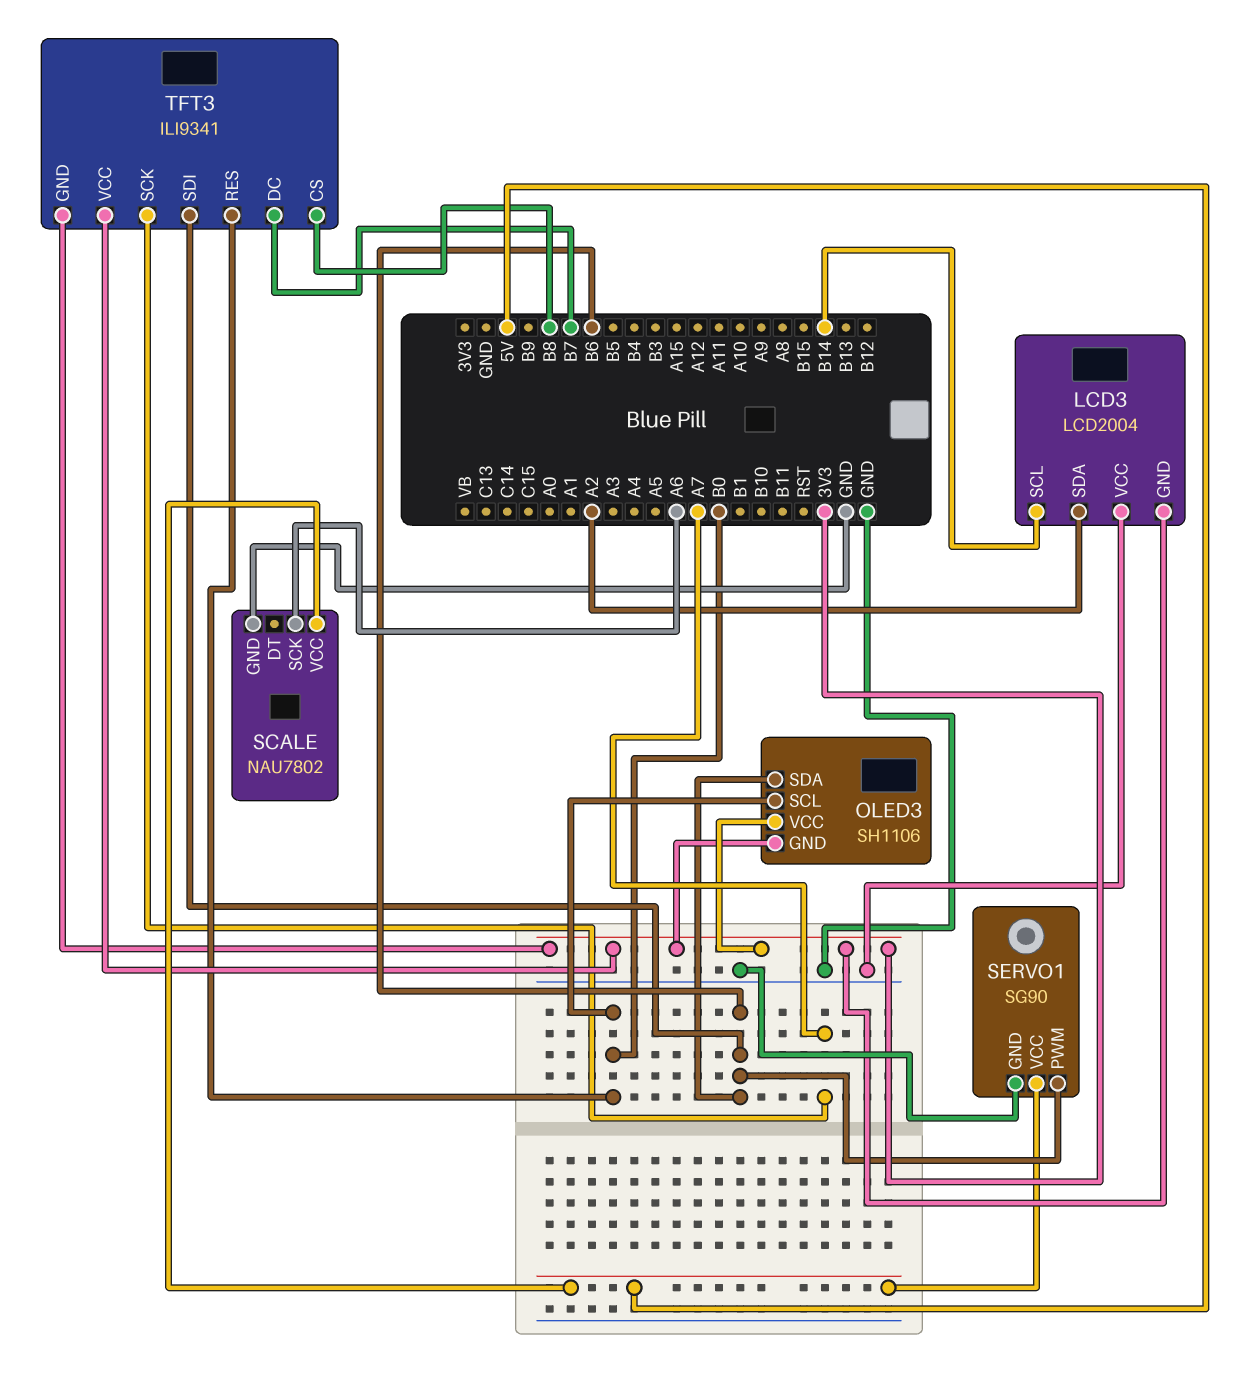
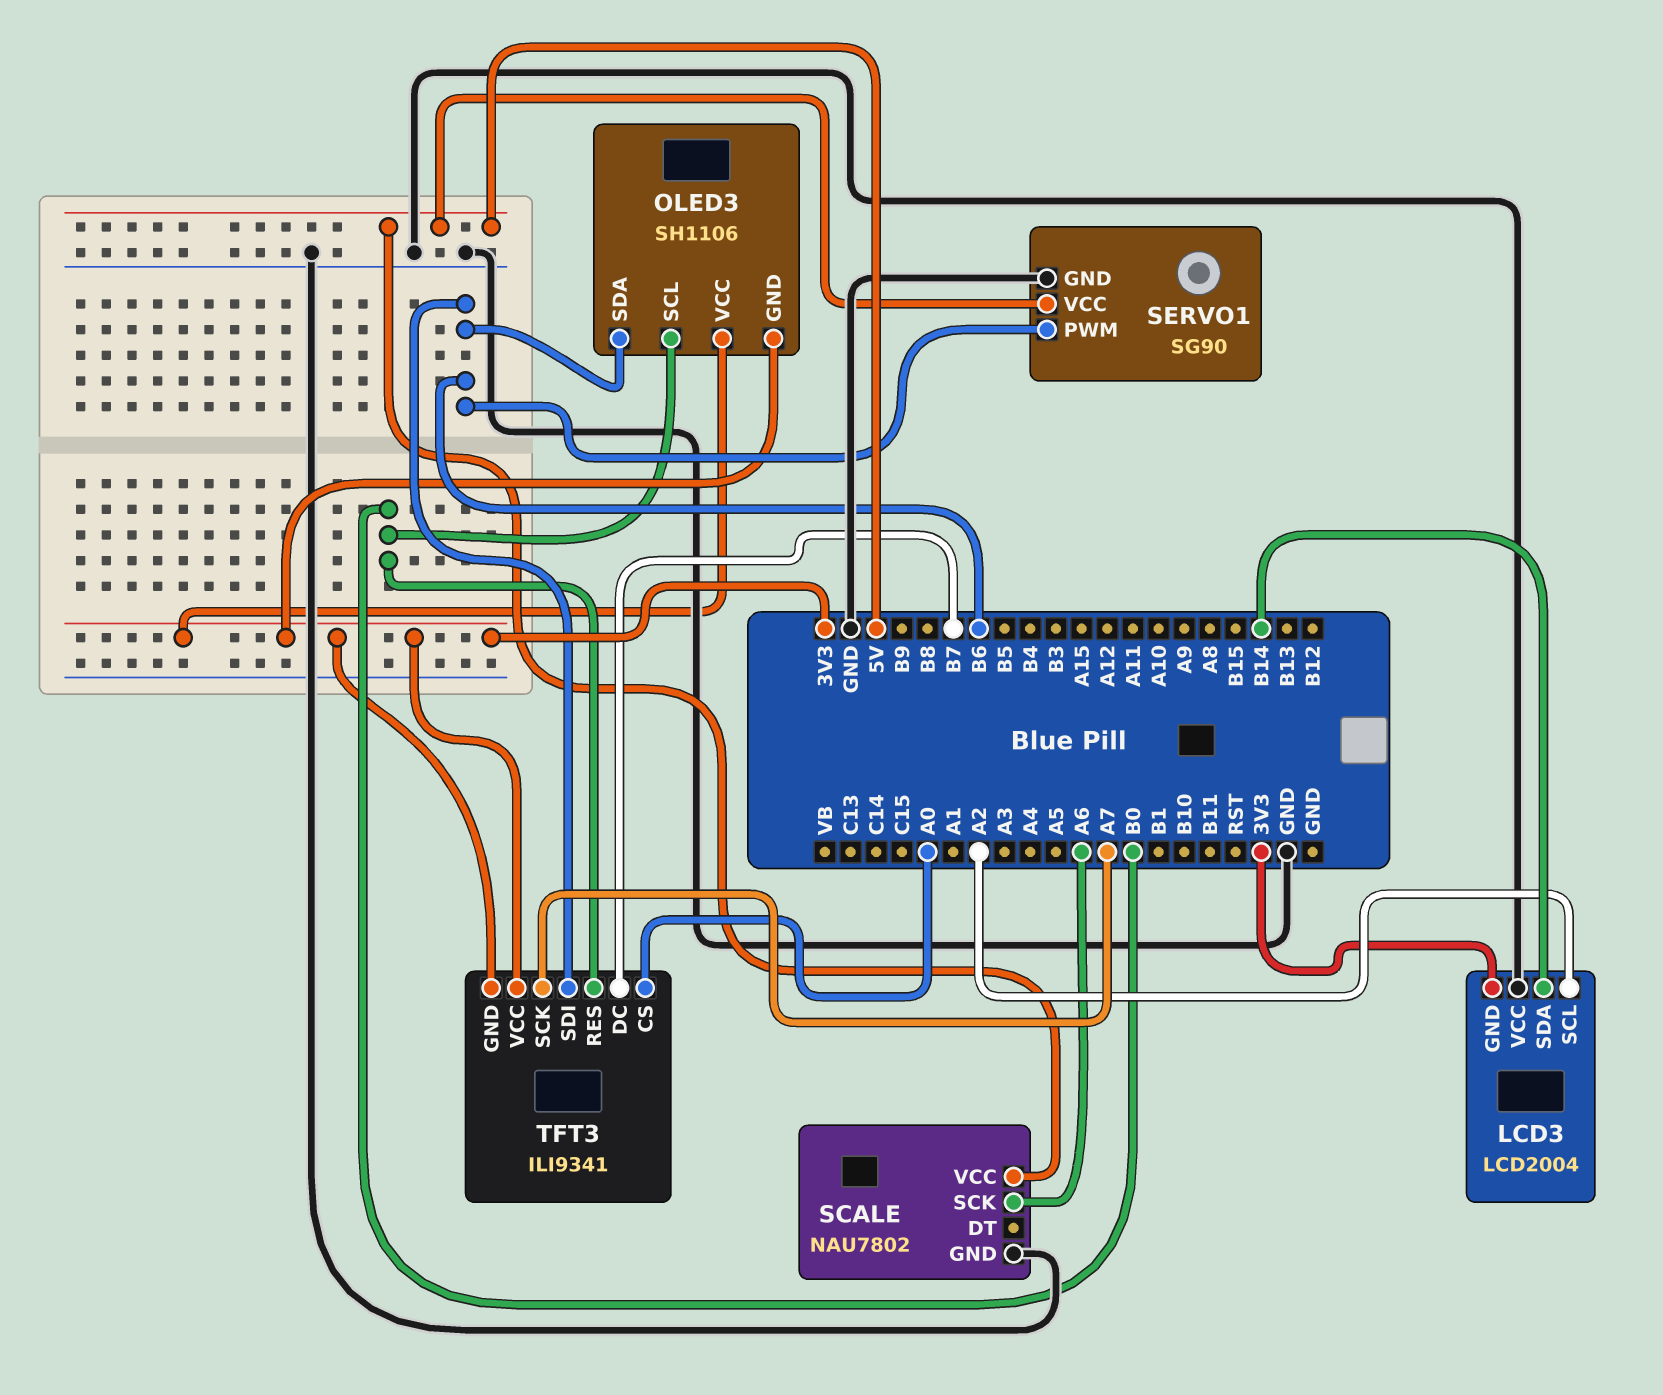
LCD3 pin SCL: B14 -> A2
LCD3 pin SDA: A2 -> B14
TFT3 pin CS: B8 -> A0

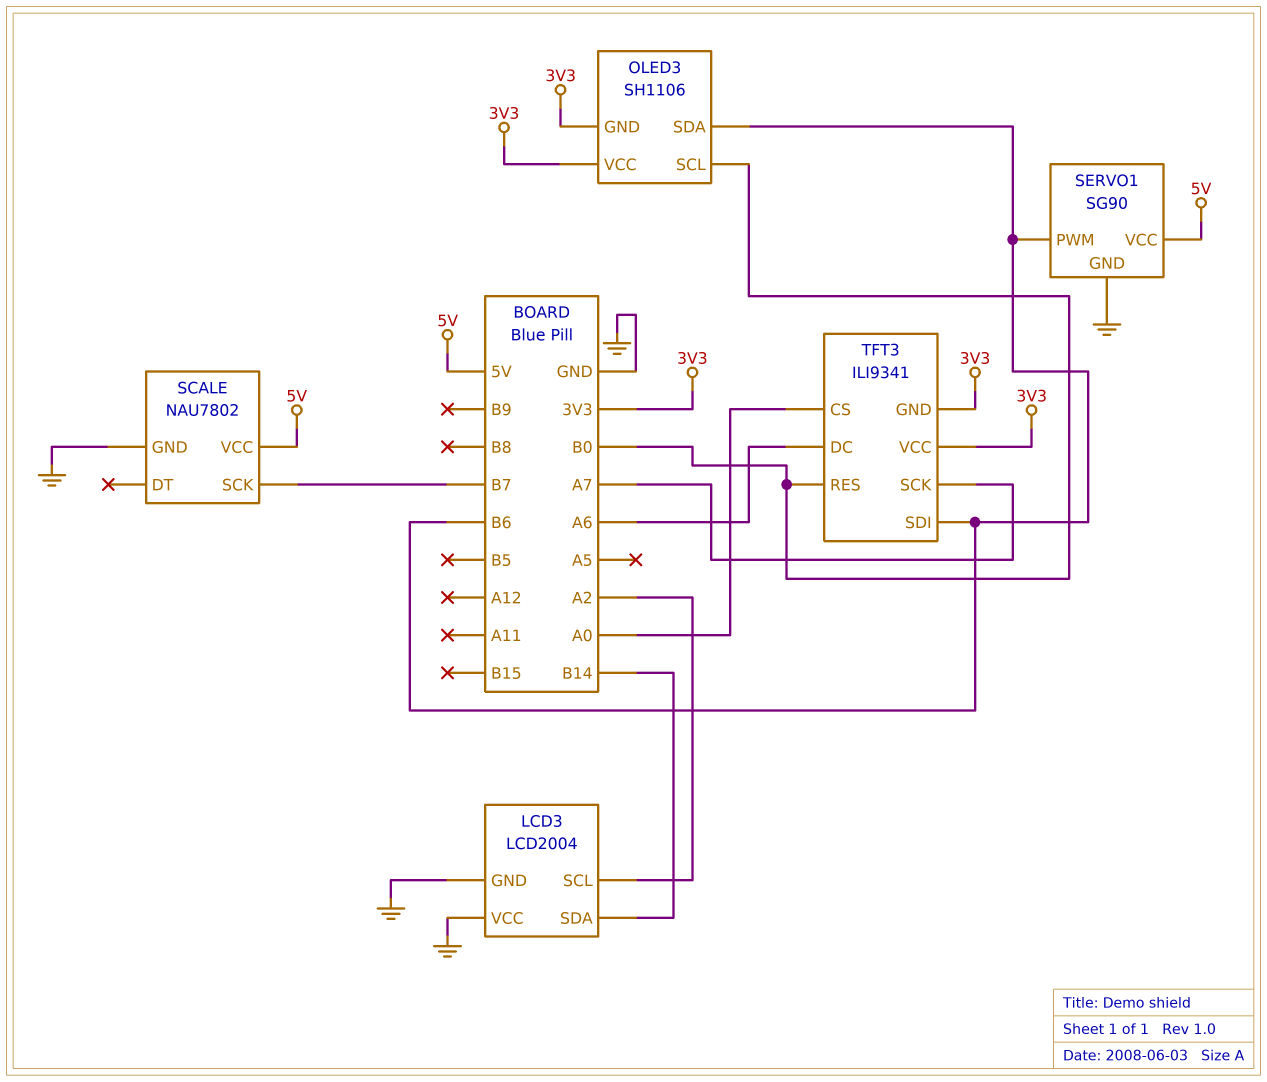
LCD3 pin GND: 3V3 -> GND
SCALE pin SCK: A6 -> B7
TFT3 pin DC: B7 -> A6

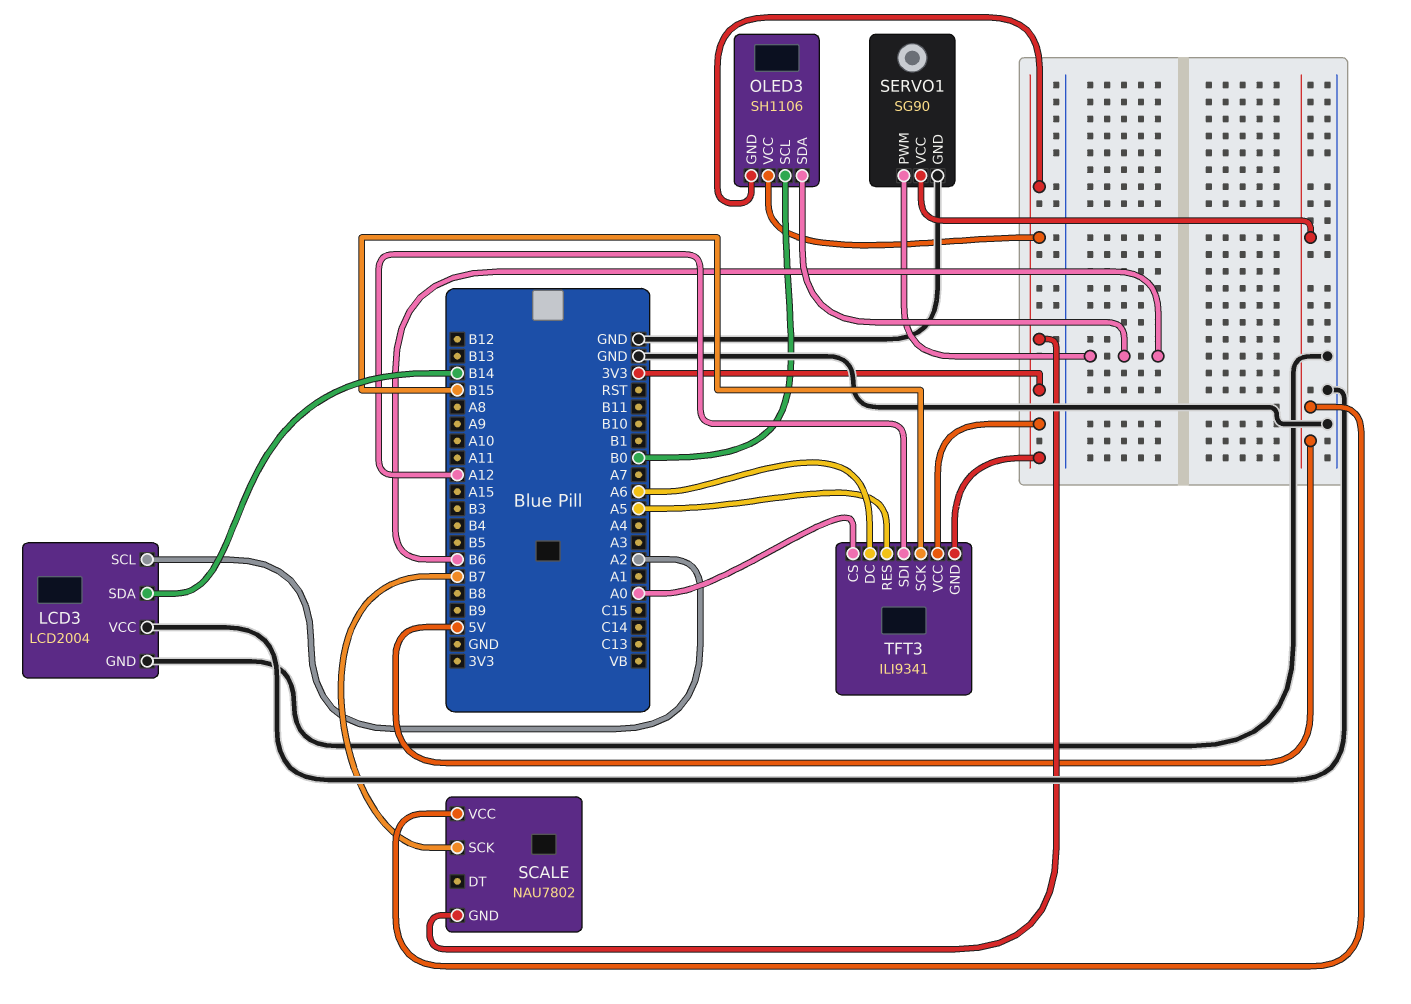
SCALE pin GND: GND -> 3V3
TFT3 pin RES: B0 -> A5
TFT3 pin SCK: A7 -> B15
TFT3 pin SDI: B6 -> A12

